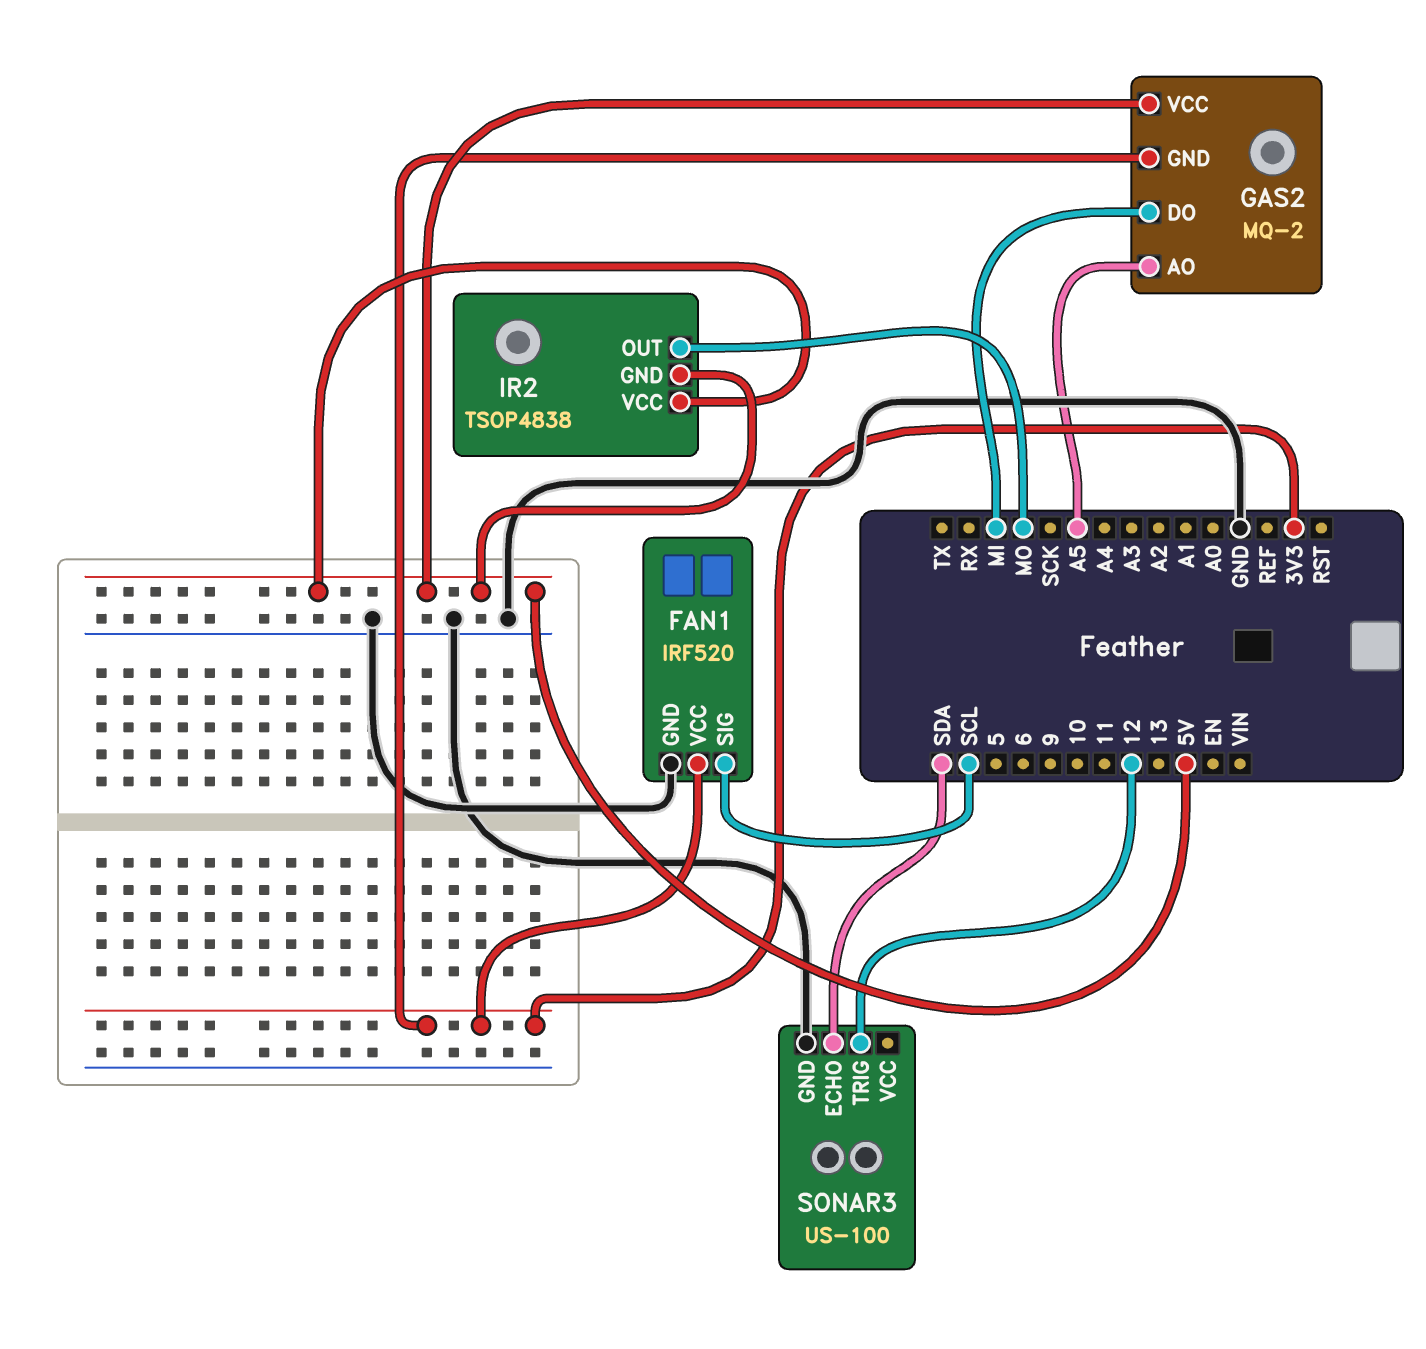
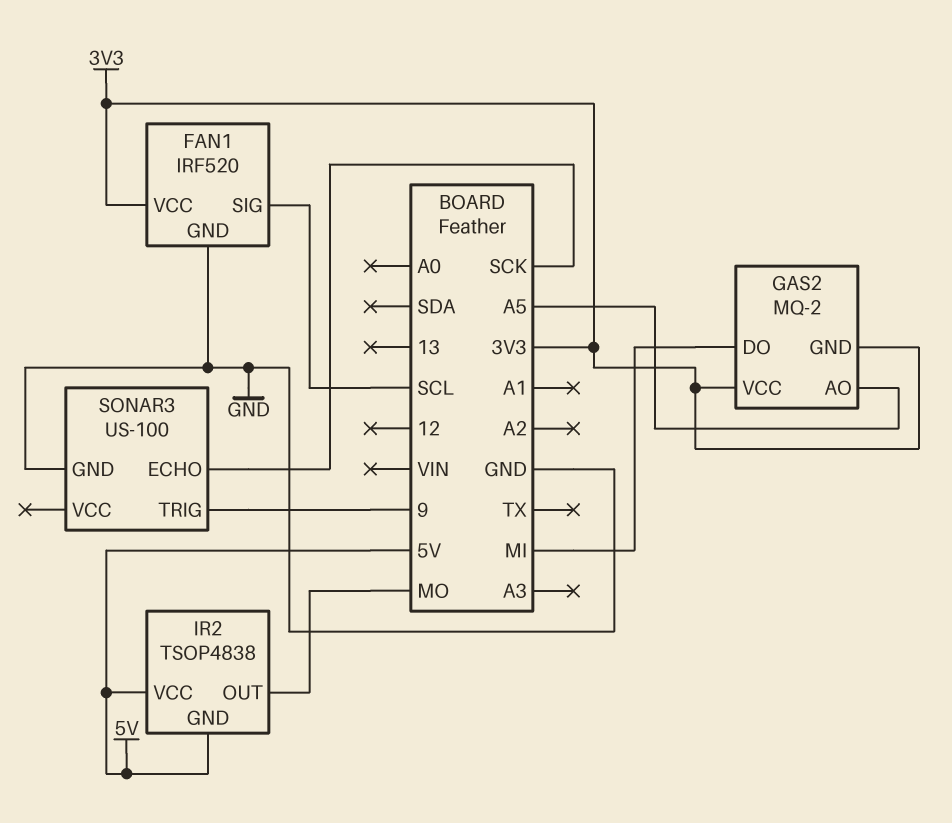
GAS2 pin VCC: 5V -> 3V3
SONAR3 pin ECHO: SDA -> SCK
SONAR3 pin TRIG: 12 -> 9

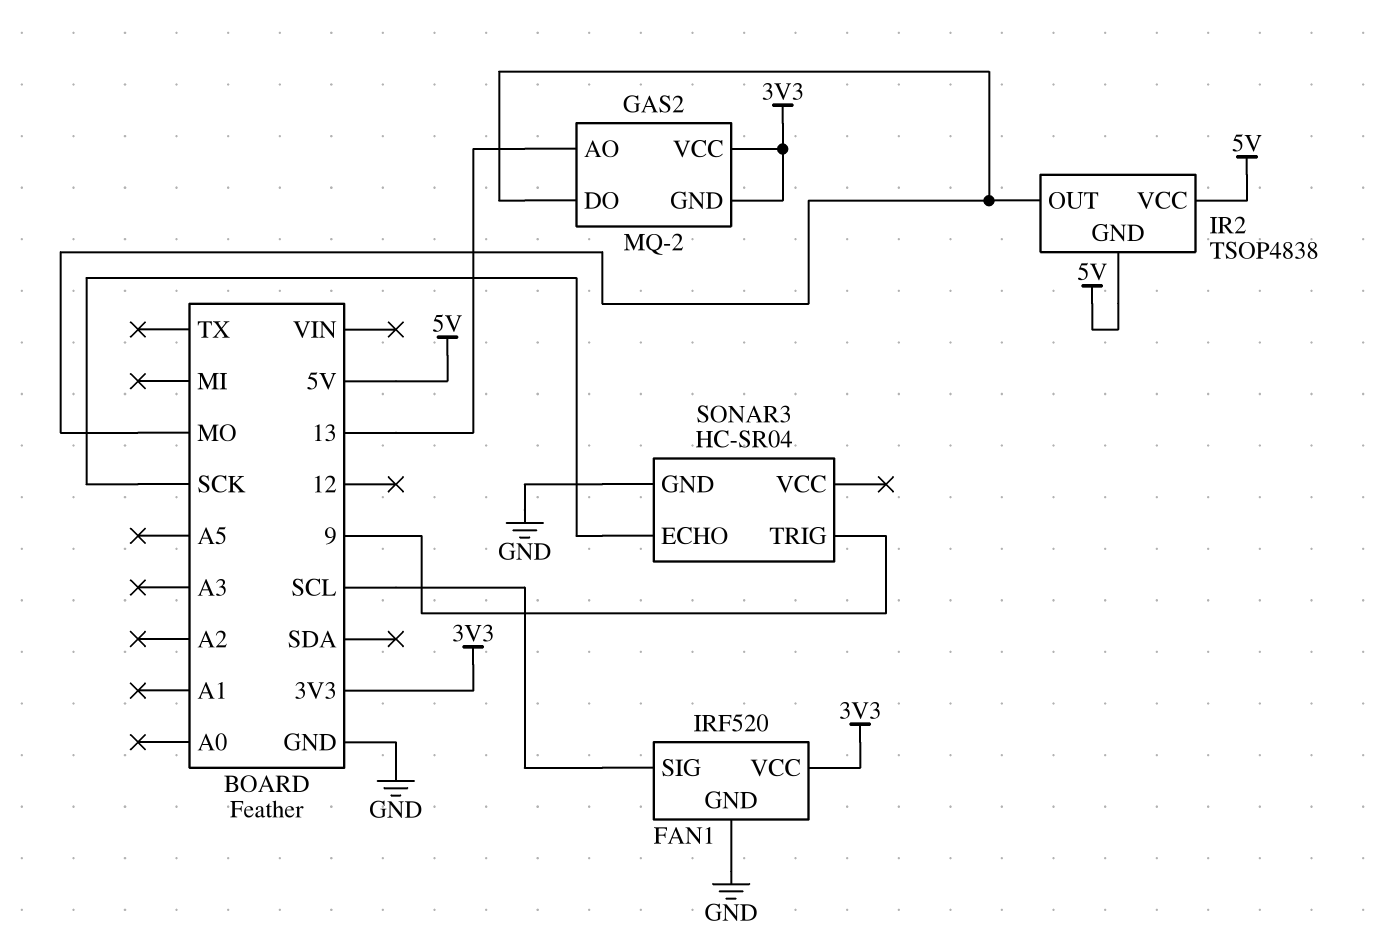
GAS2 pin AO: A5 -> 13
GAS2 pin DO: MI -> MO
SONAR3: US-100 -> HC-SR04

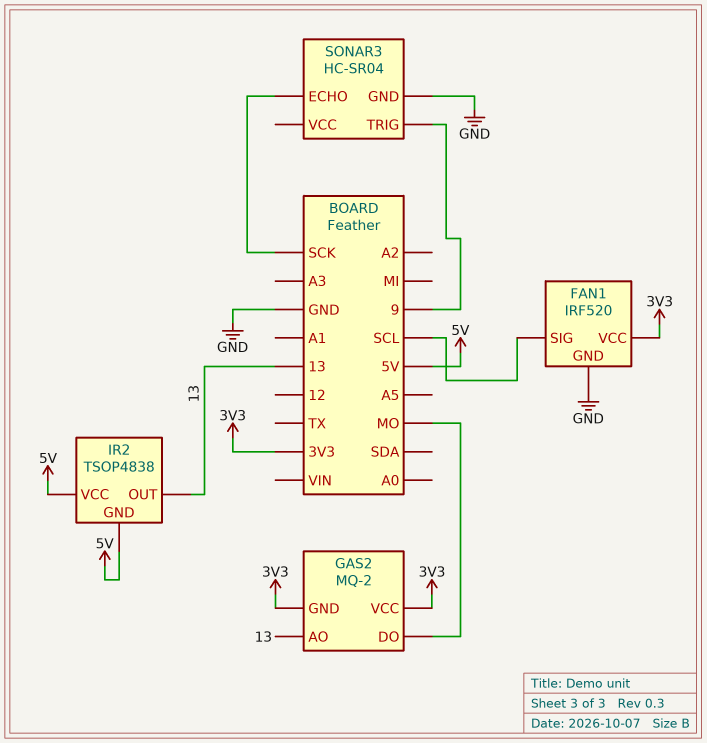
IR2 pin OUT: MO -> 13

